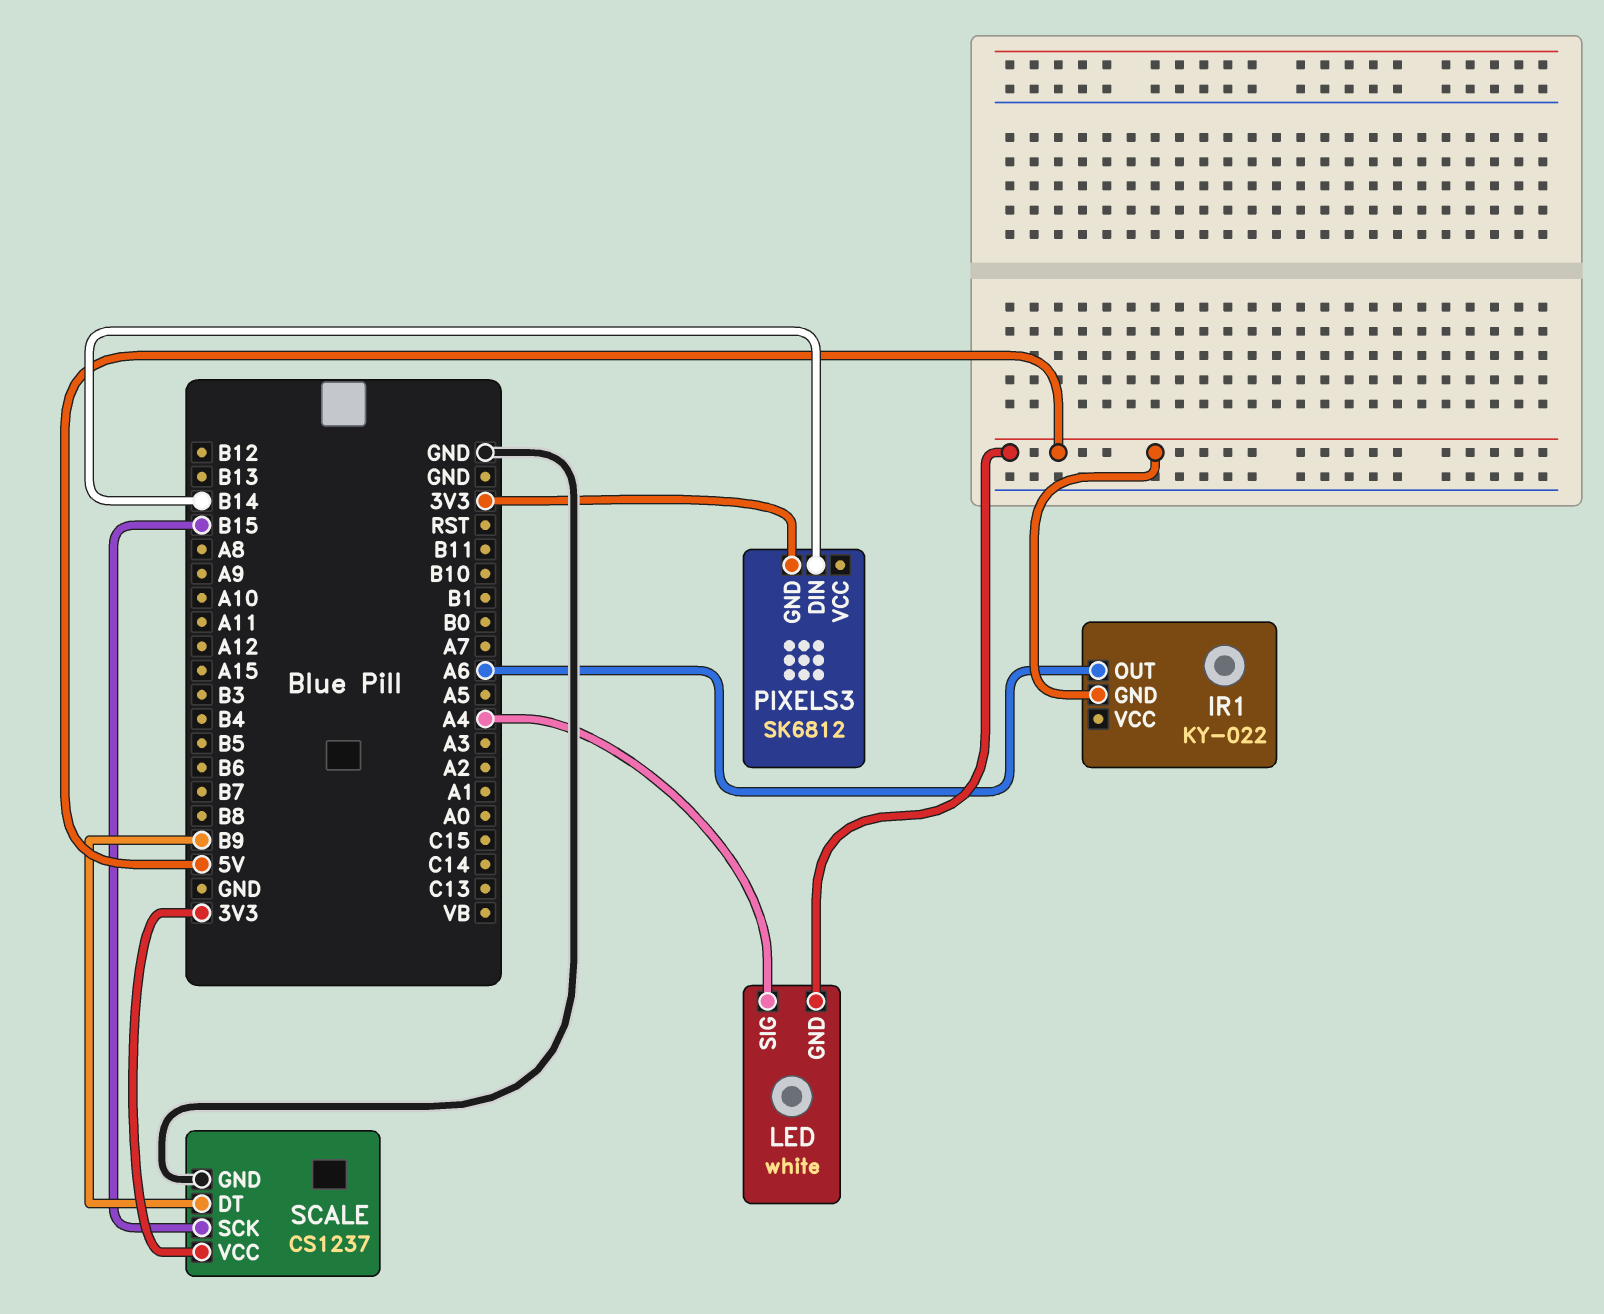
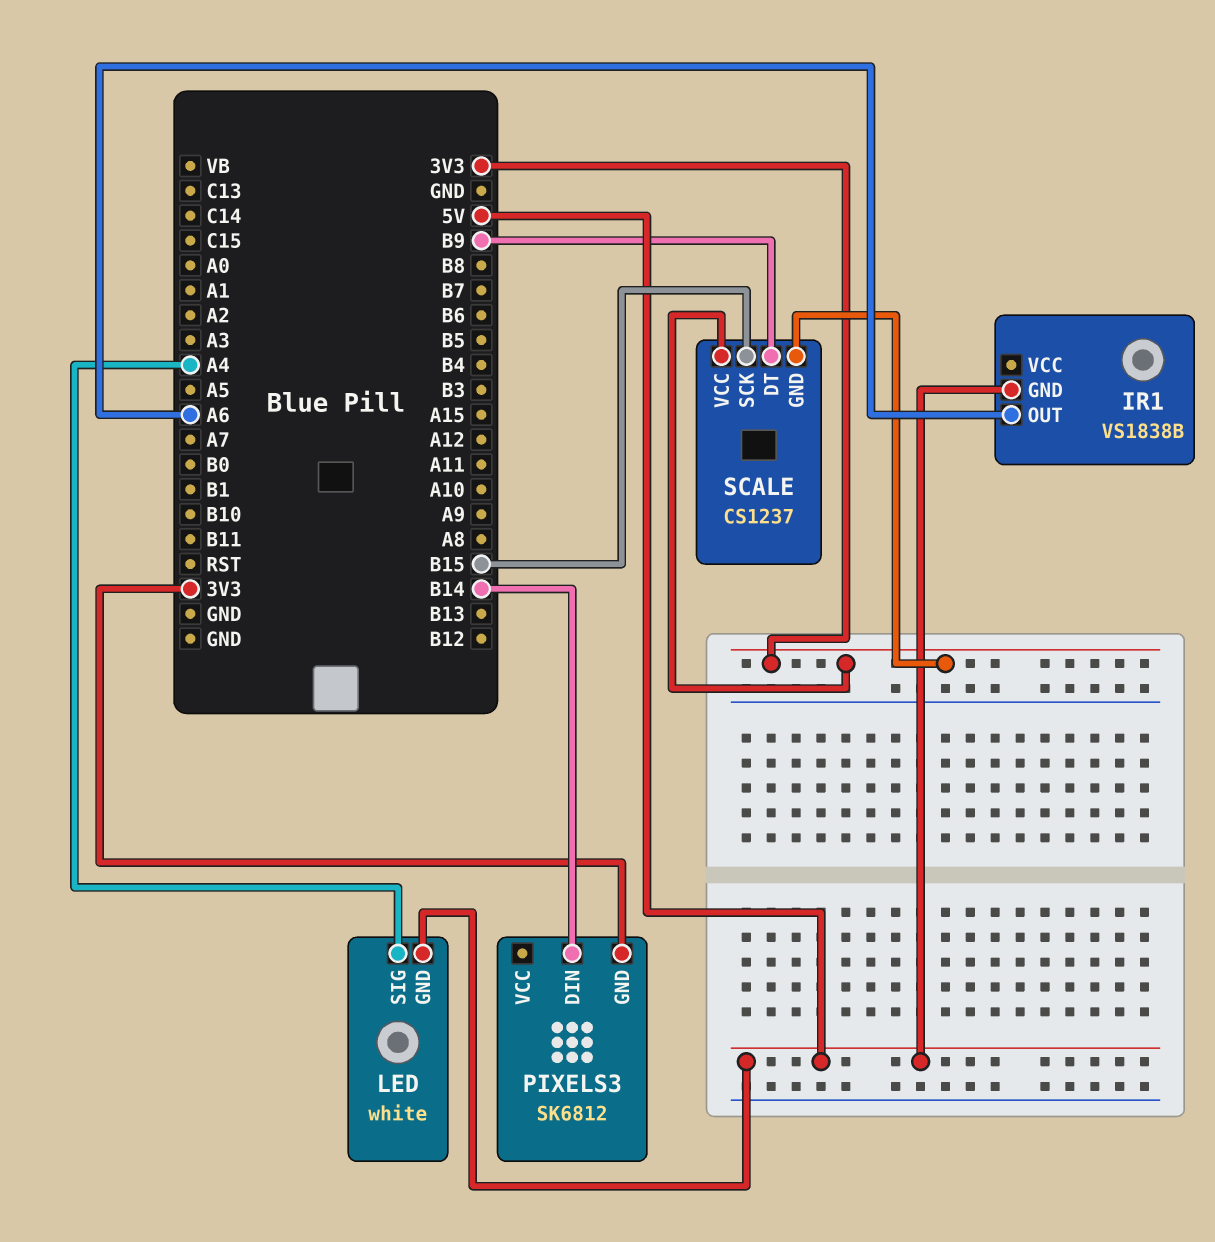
IR1: KY-022 -> VS1838B
SCALE pin GND: GND -> 3V3

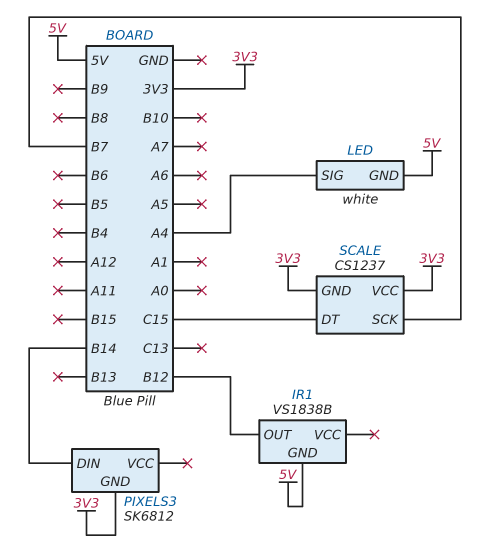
IR1 pin OUT: A6 -> B12
SCALE pin DT: B9 -> C15
SCALE pin SCK: B15 -> B7

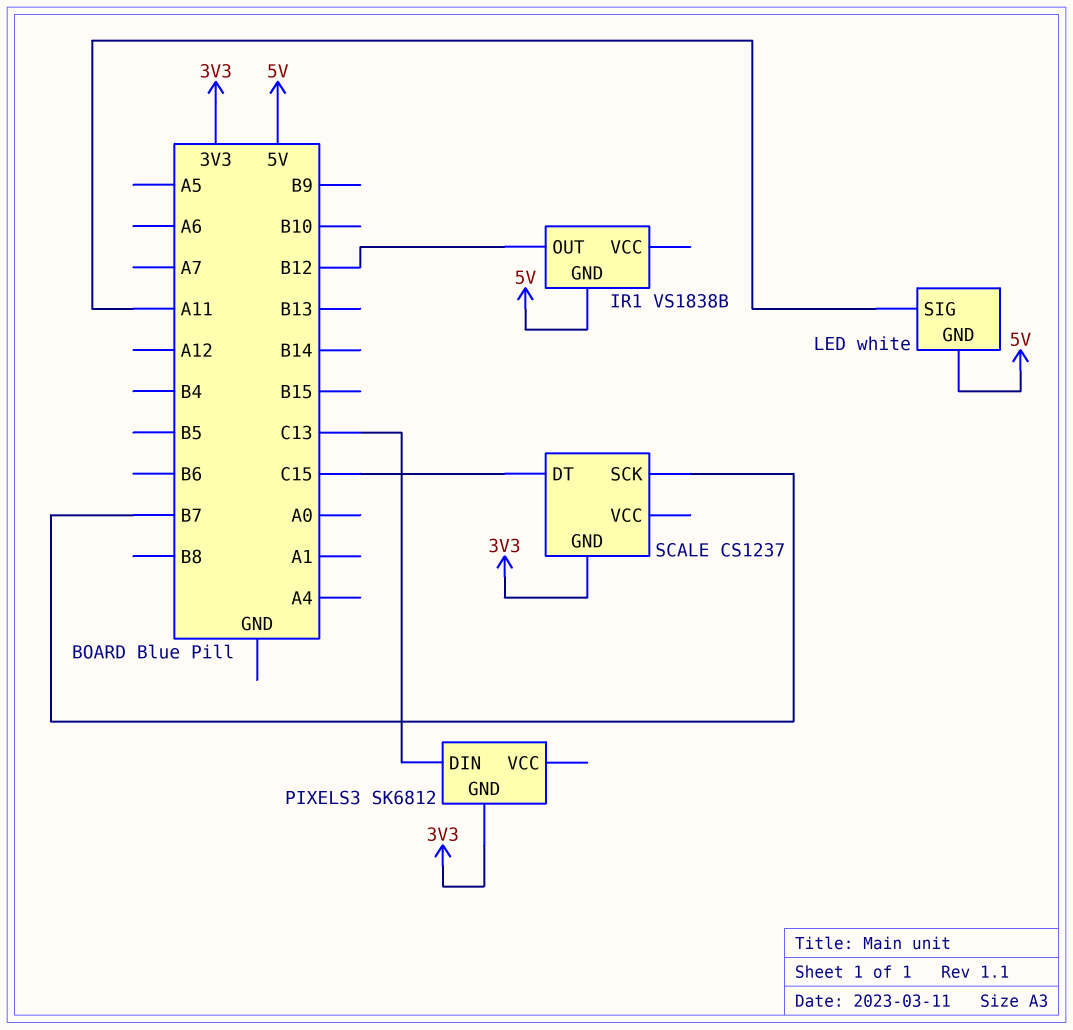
LED pin SIG: A4 -> A11
PIXELS3 pin DIN: B14 -> C13
SCALE pin VCC: 3V3 -> none

